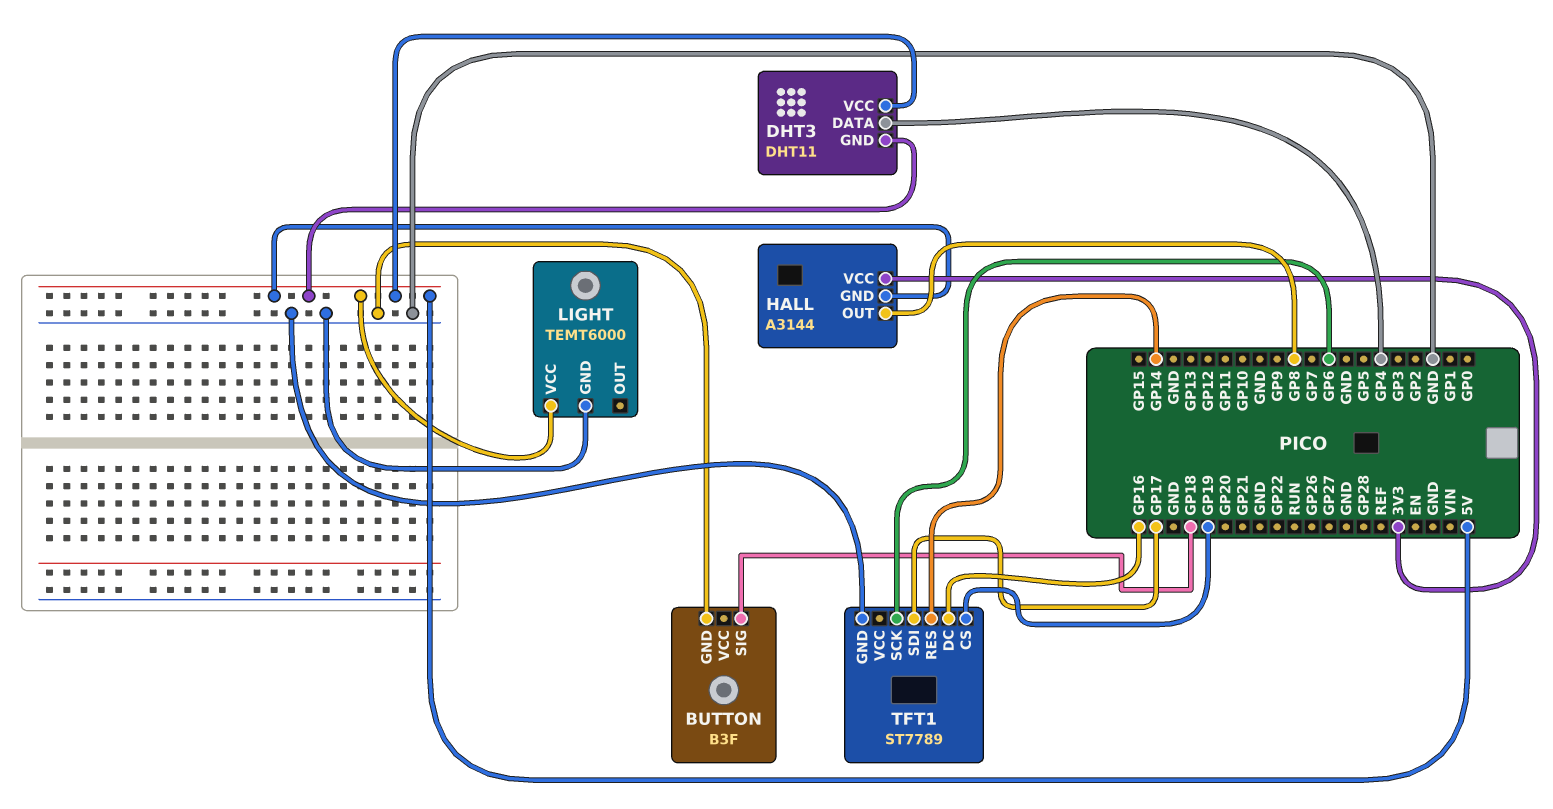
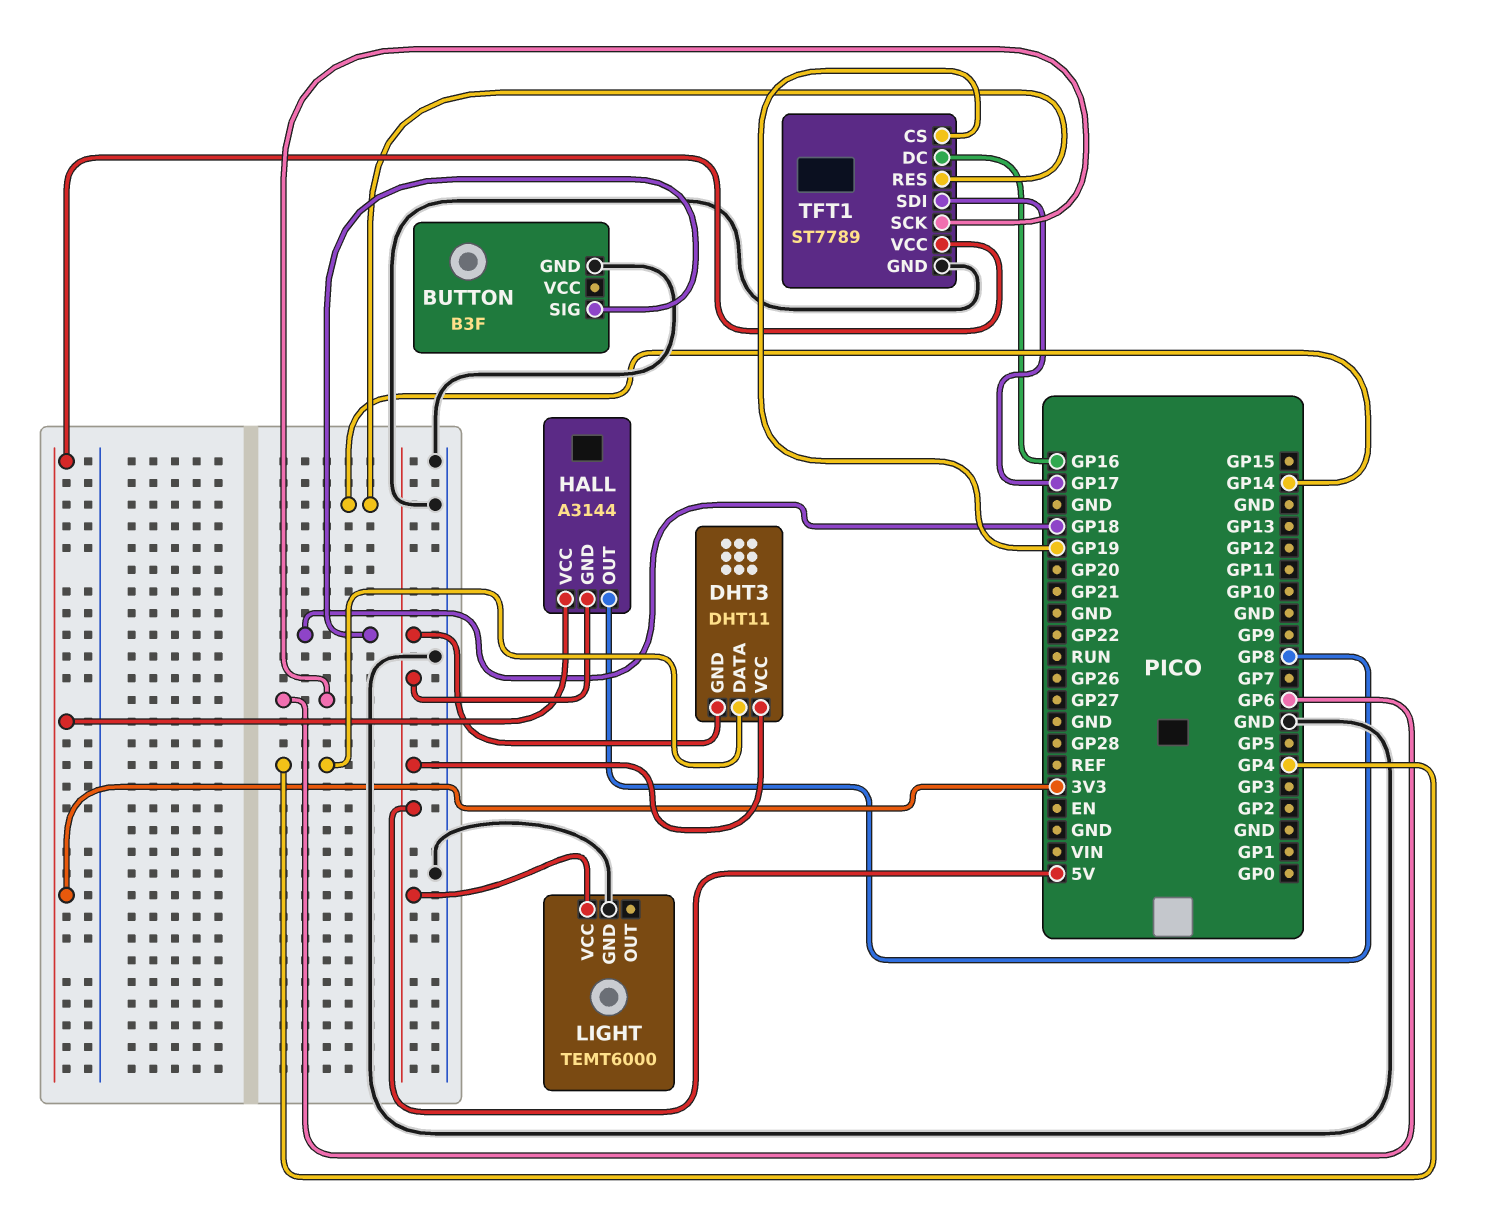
TFT1 pin VCC: none -> 3V3

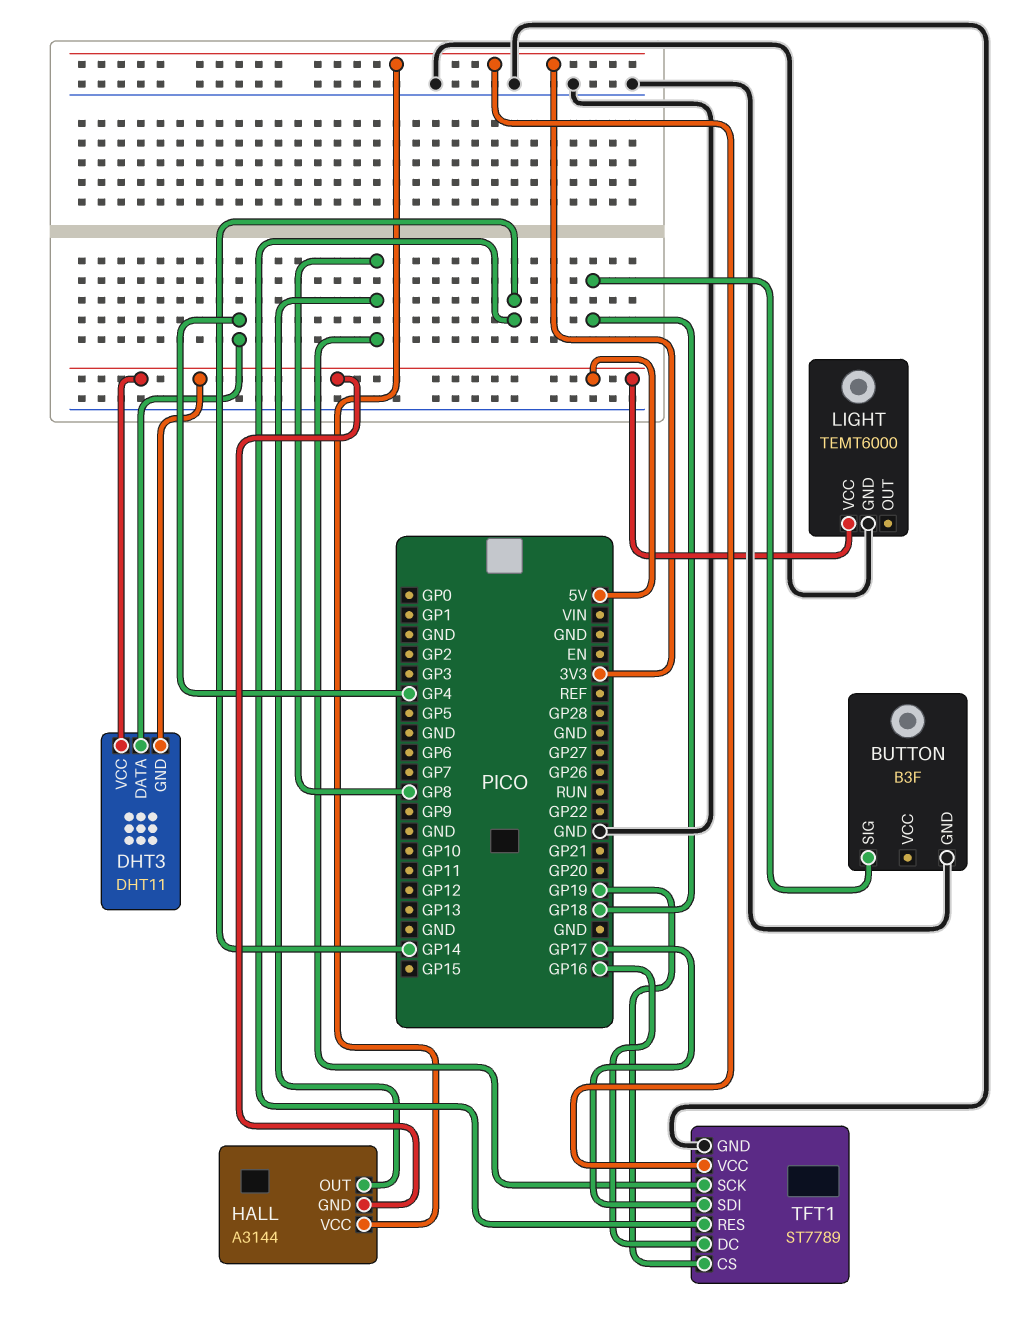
TFT1 pin SCK: GP6 -> GP8

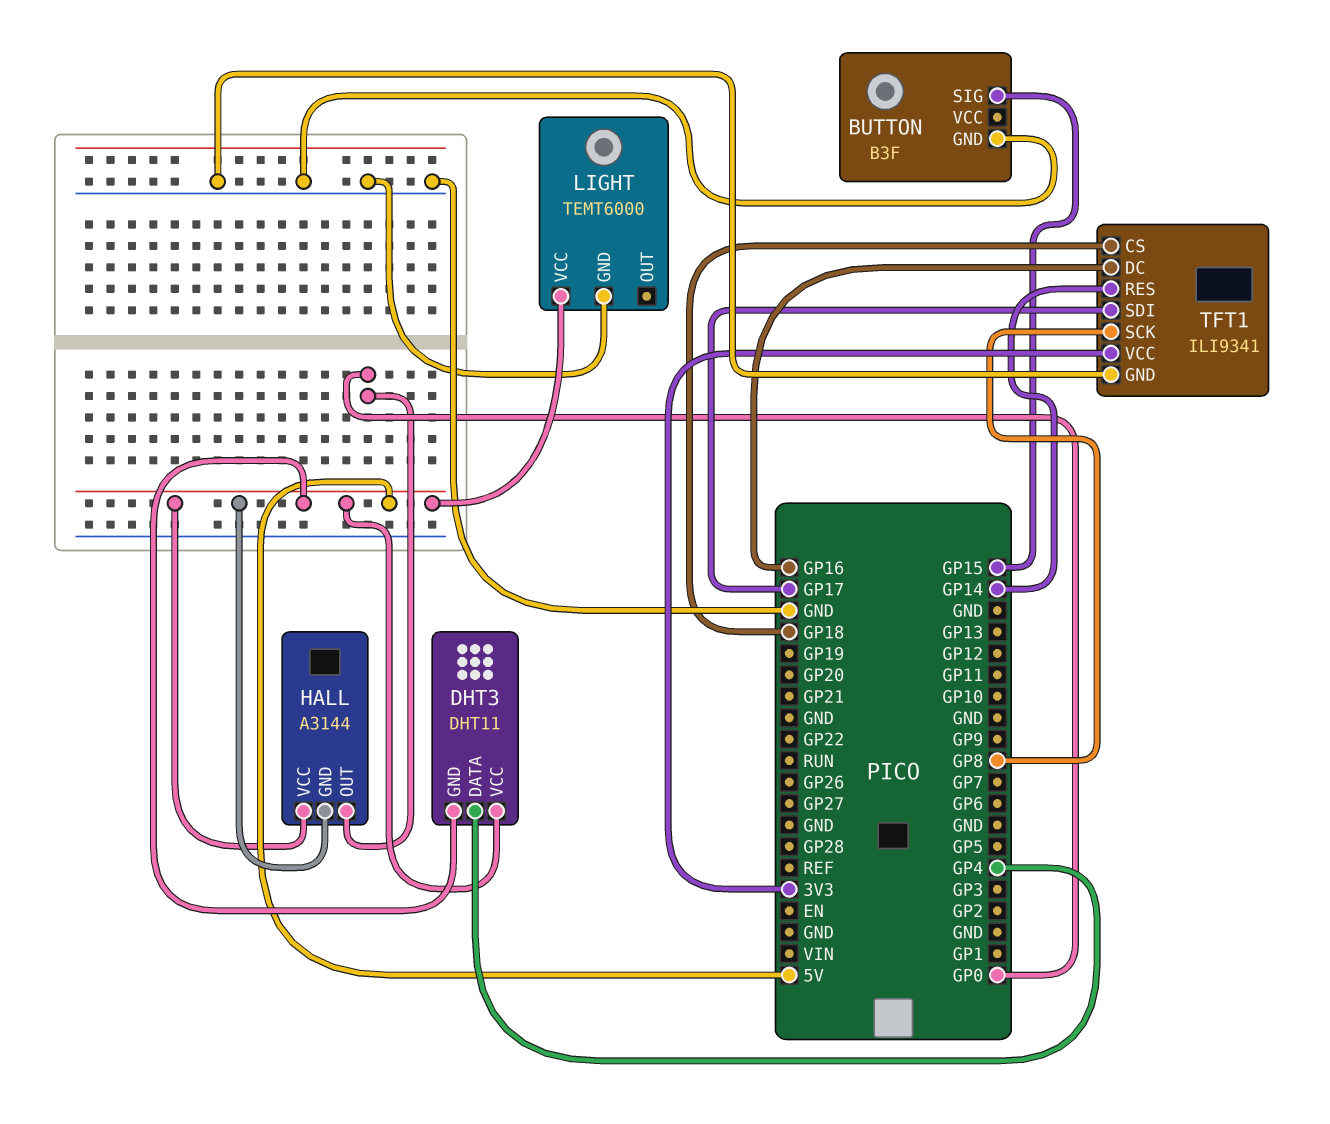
BUTTON pin SIG: GP18 -> GP15
HALL pin OUT: GP8 -> GP0
HALL pin VCC: 3V3 -> 5V
TFT1: ST7789 -> ILI9341
TFT1 pin CS: GP19 -> GP18

